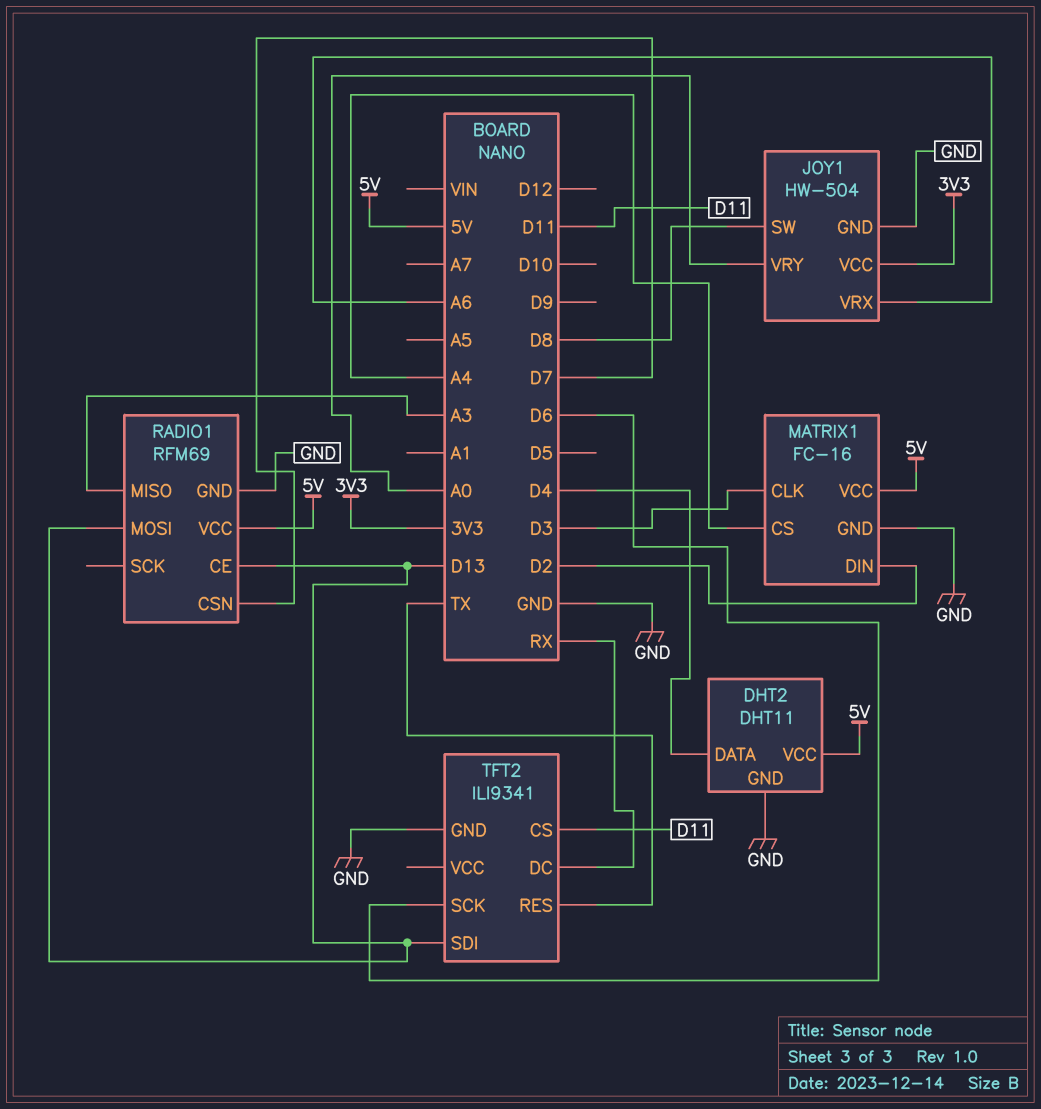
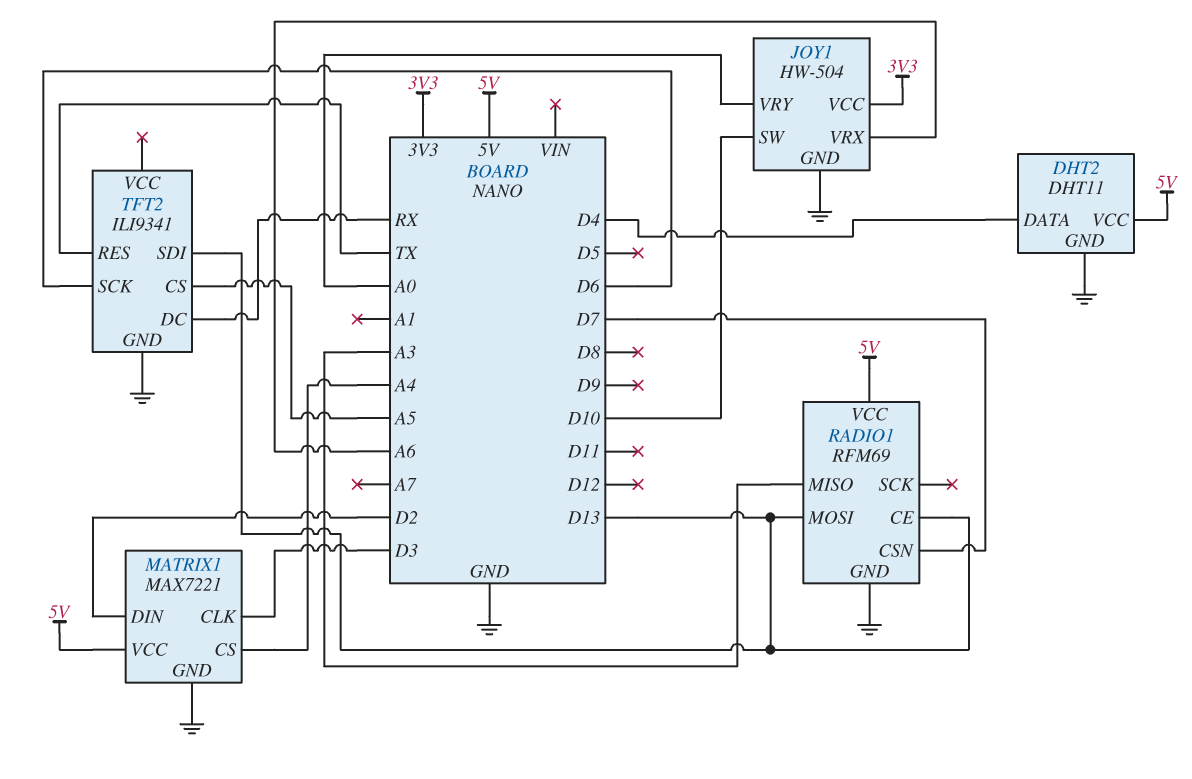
JOY1 pin SW: D8 -> D10
MATRIX1: FC-16 -> MAX7221
TFT2 pin CS: D11 -> A5

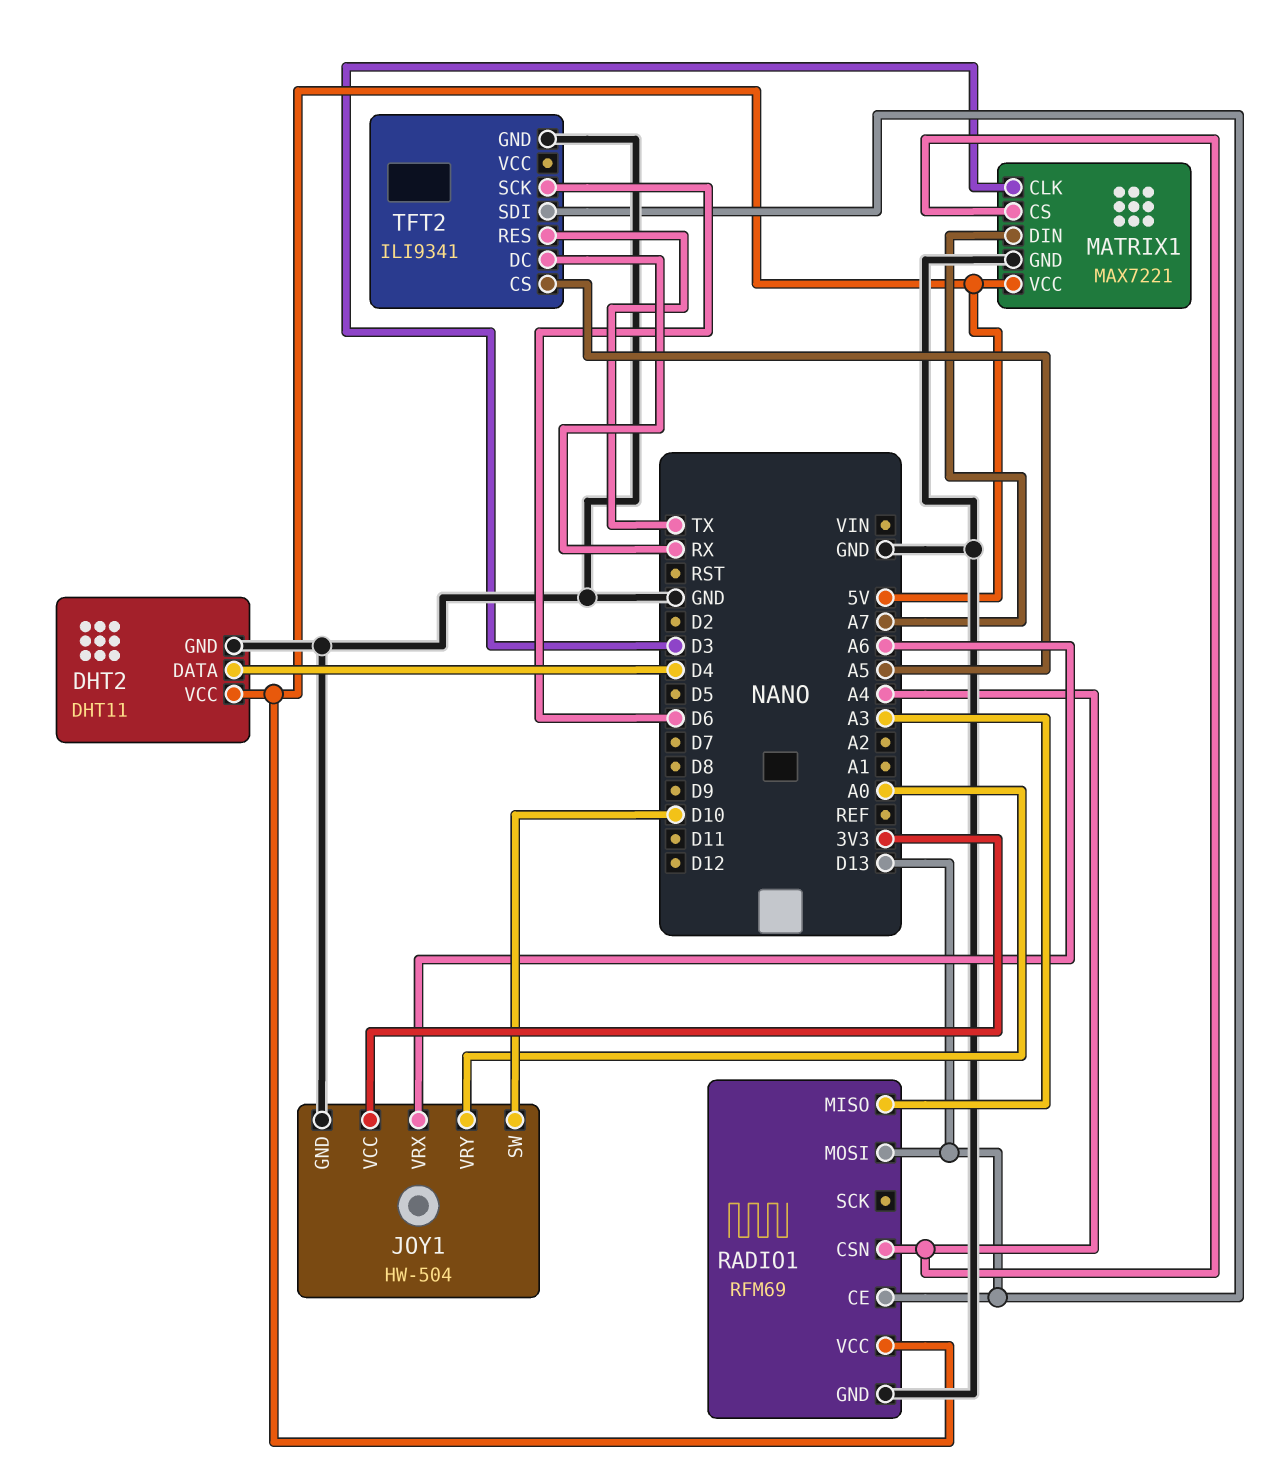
MATRIX1 pin DIN: D2 -> A7
RADIO1 pin CSN: D7 -> A4

